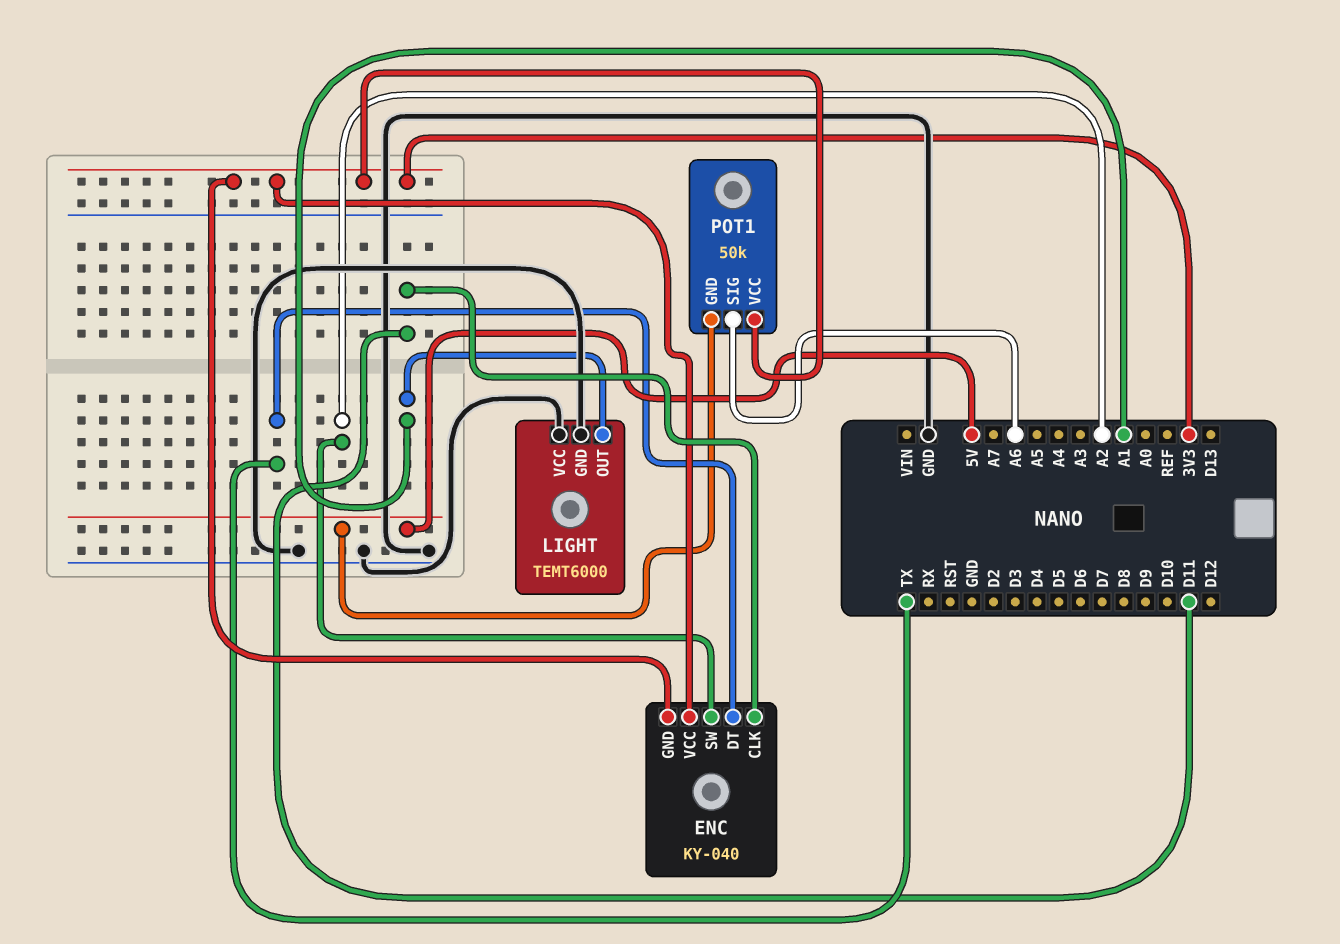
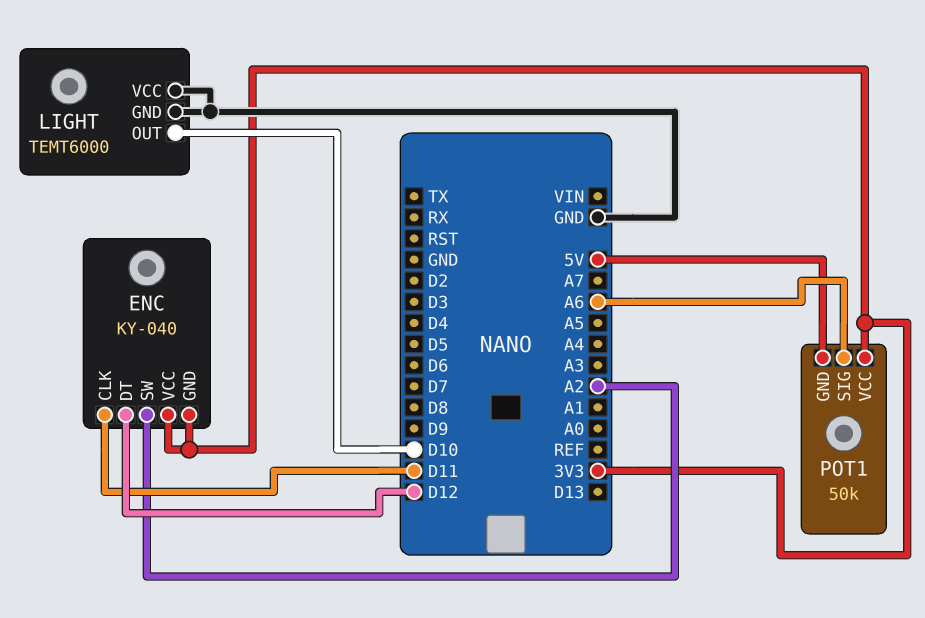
ENC pin DT: TX -> D12
LIGHT pin OUT: A1 -> D10

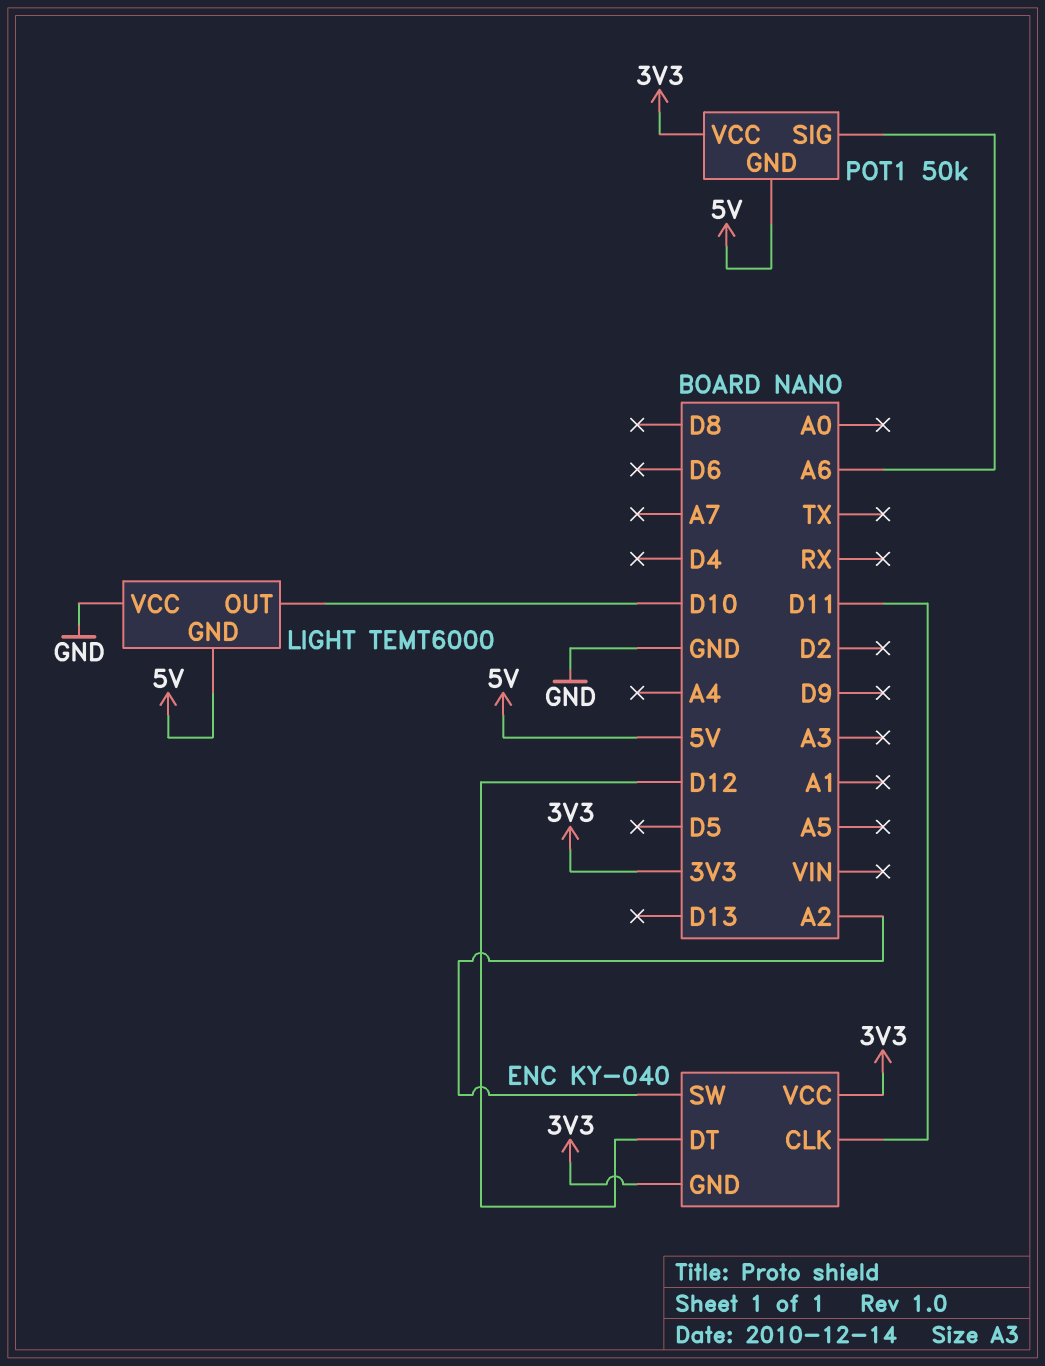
LIGHT pin GND: GND -> 5V

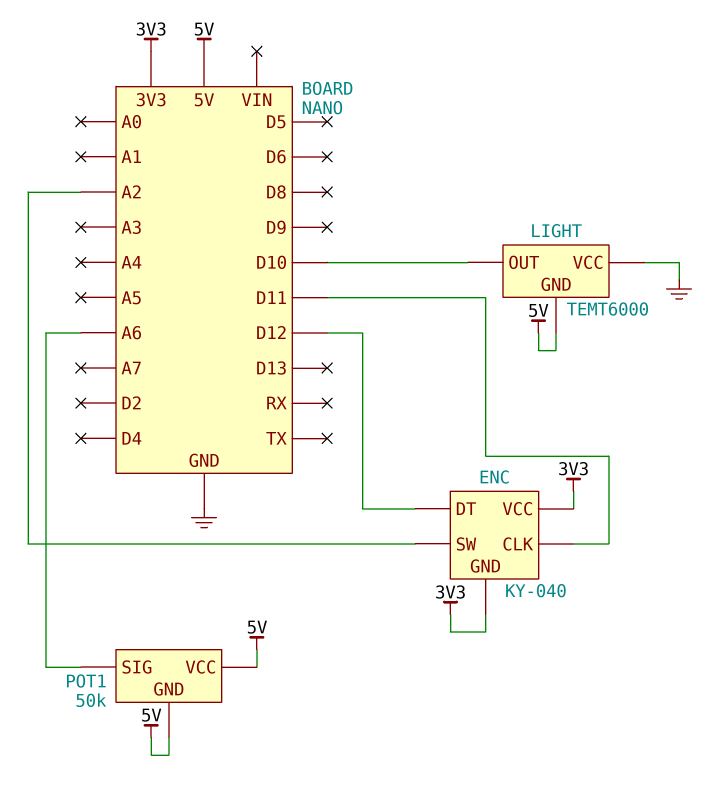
POT1 pin VCC: 3V3 -> 5V

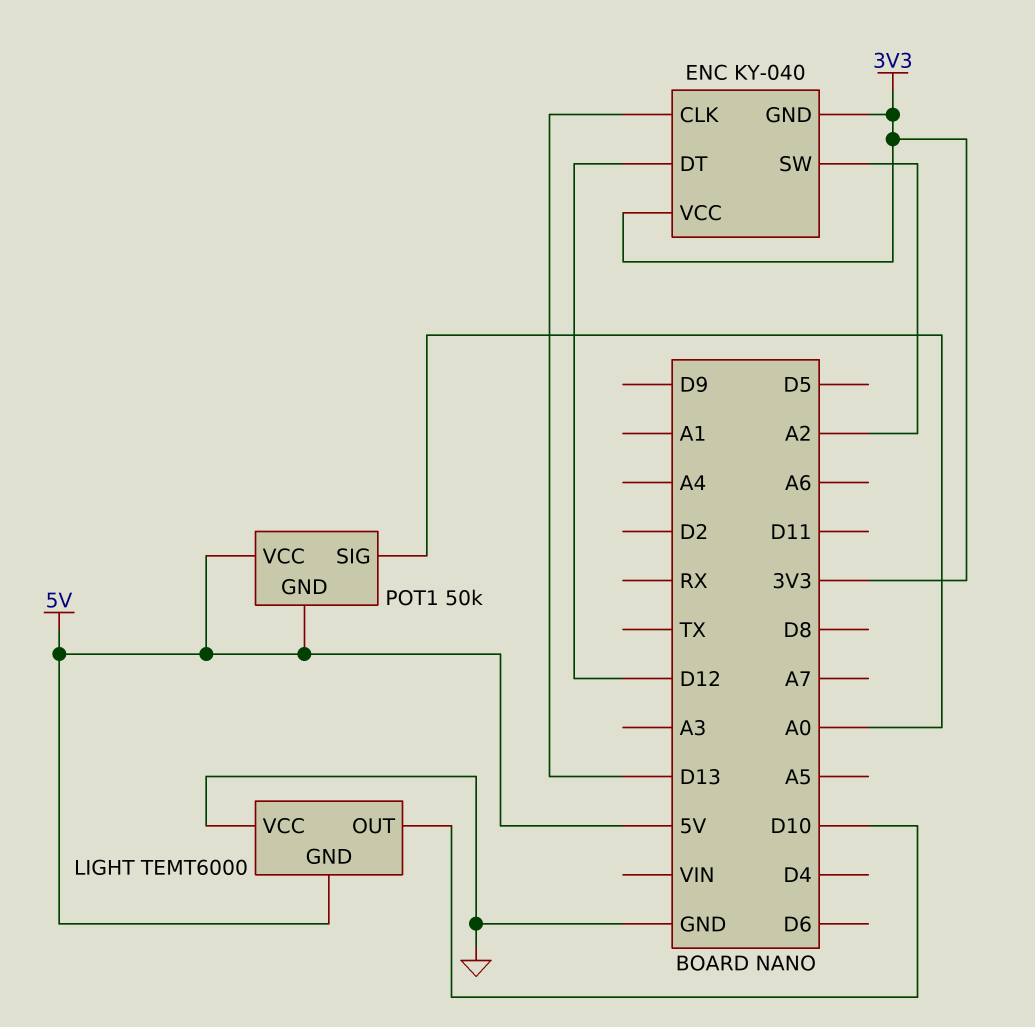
ENC pin CLK: D11 -> D13
POT1 pin SIG: A6 -> A0

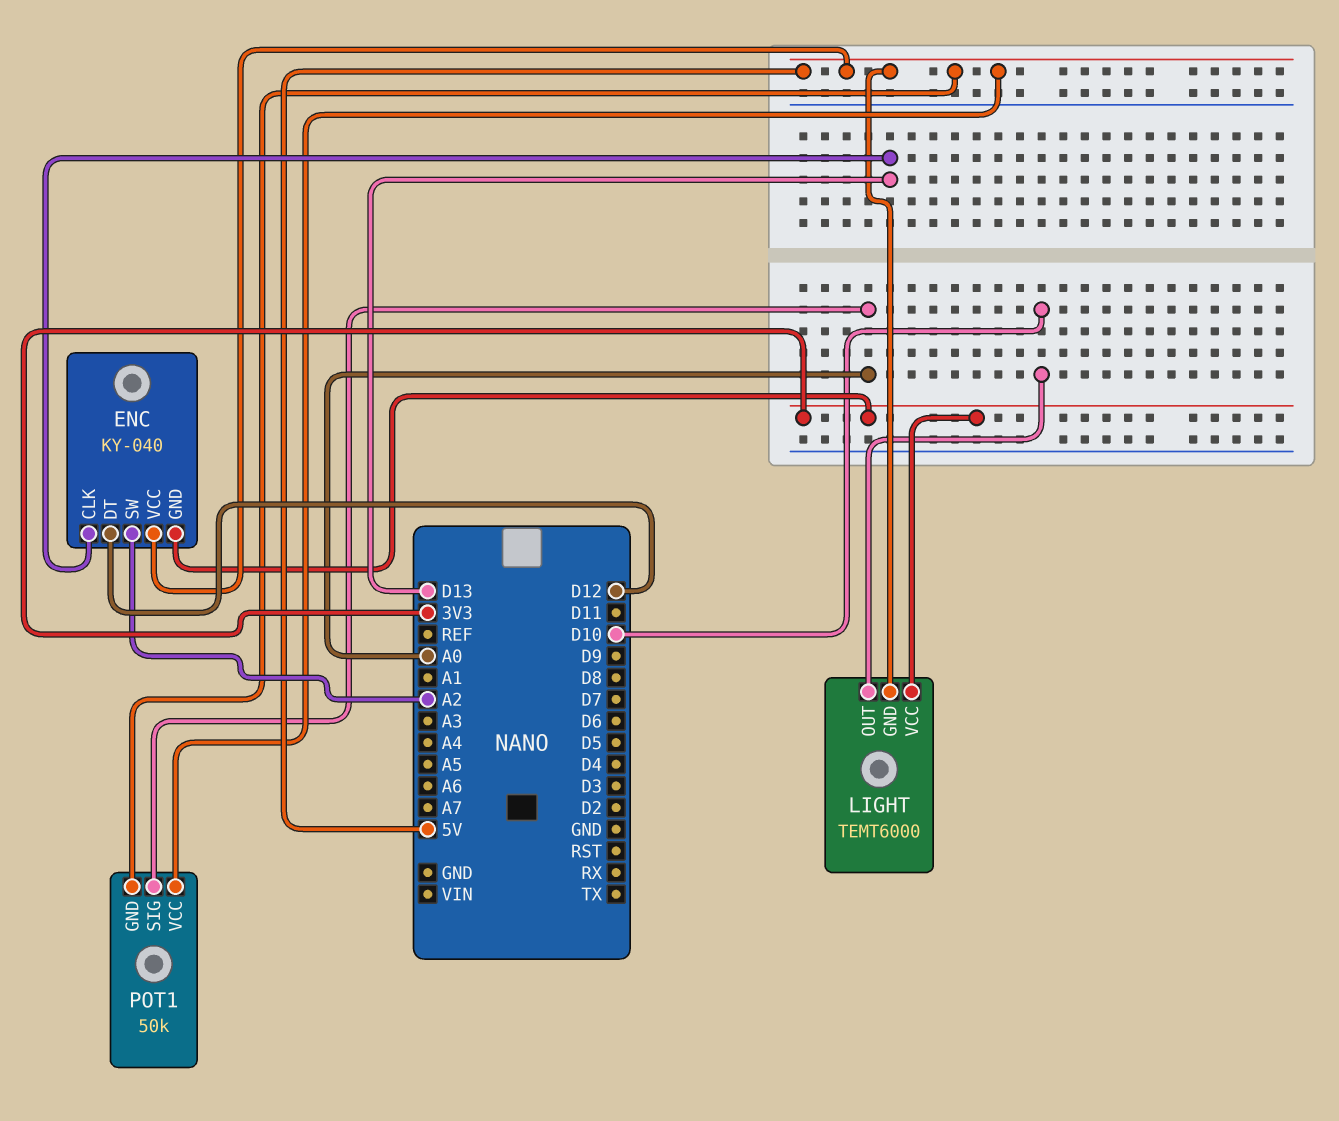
ENC pin VCC: 3V3 -> 5V
LIGHT pin VCC: GND -> 3V3

